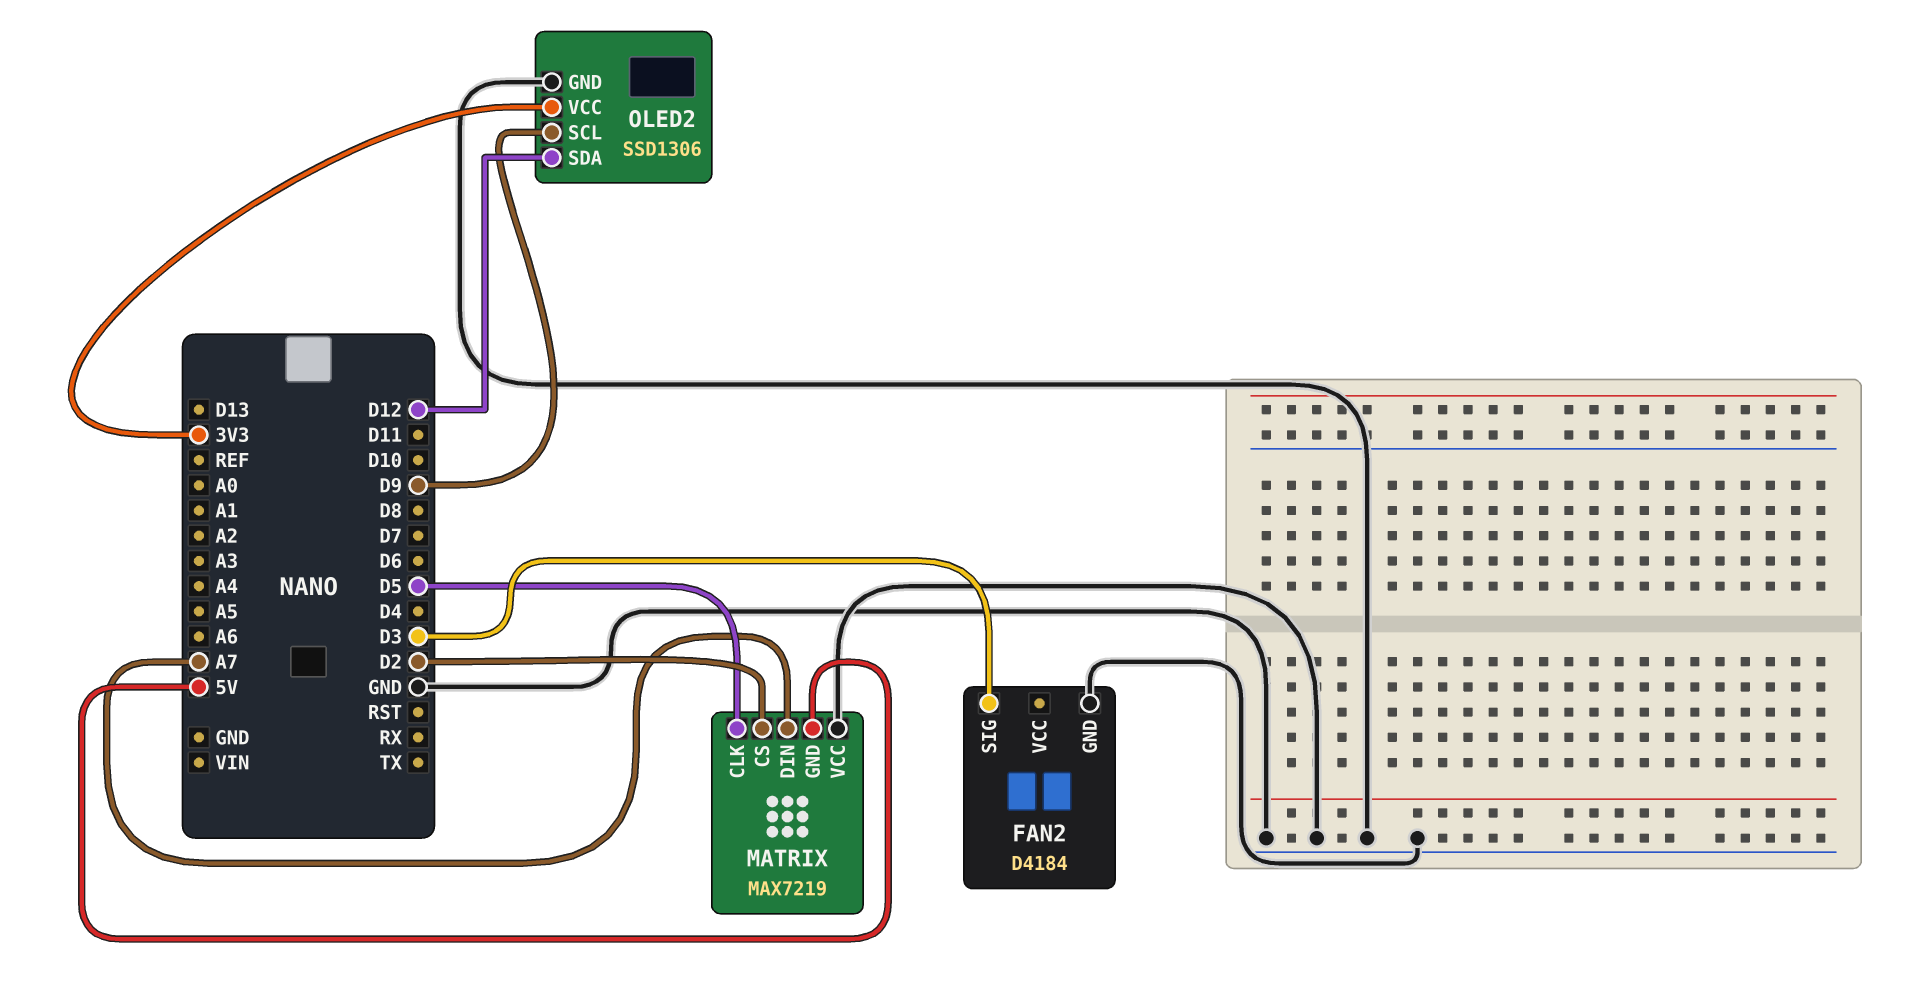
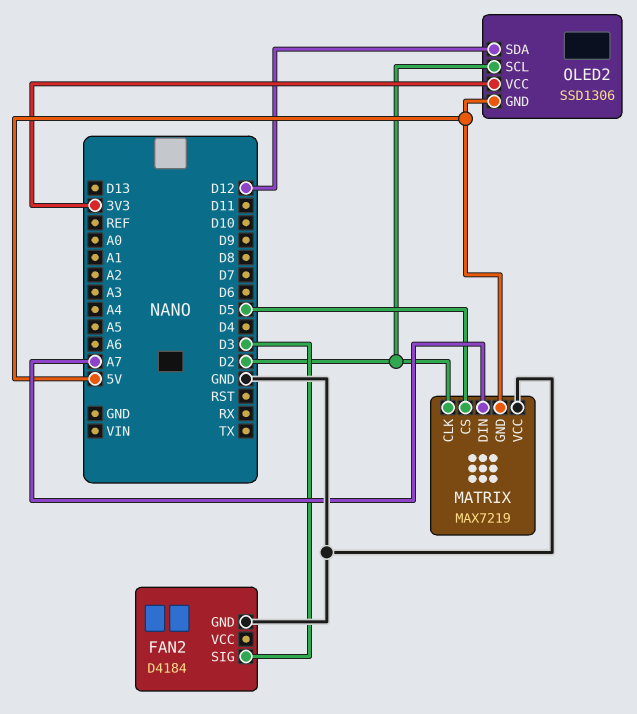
MATRIX pin CLK: D5 -> D2
MATRIX pin CS: D2 -> D5
OLED2 pin GND: GND -> 5V
OLED2 pin SCL: D9 -> D2

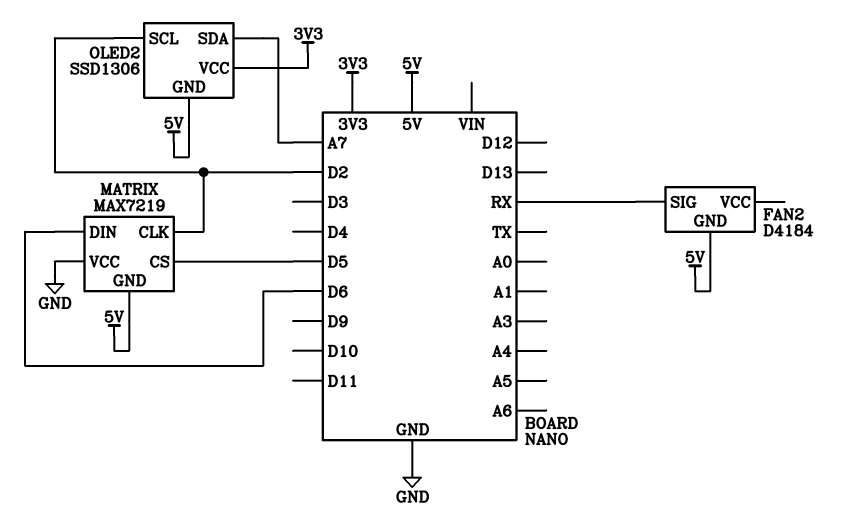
FAN2 pin GND: GND -> 5V
FAN2 pin SIG: D3 -> RX
MATRIX pin DIN: A7 -> D6
OLED2 pin SDA: D12 -> A7

